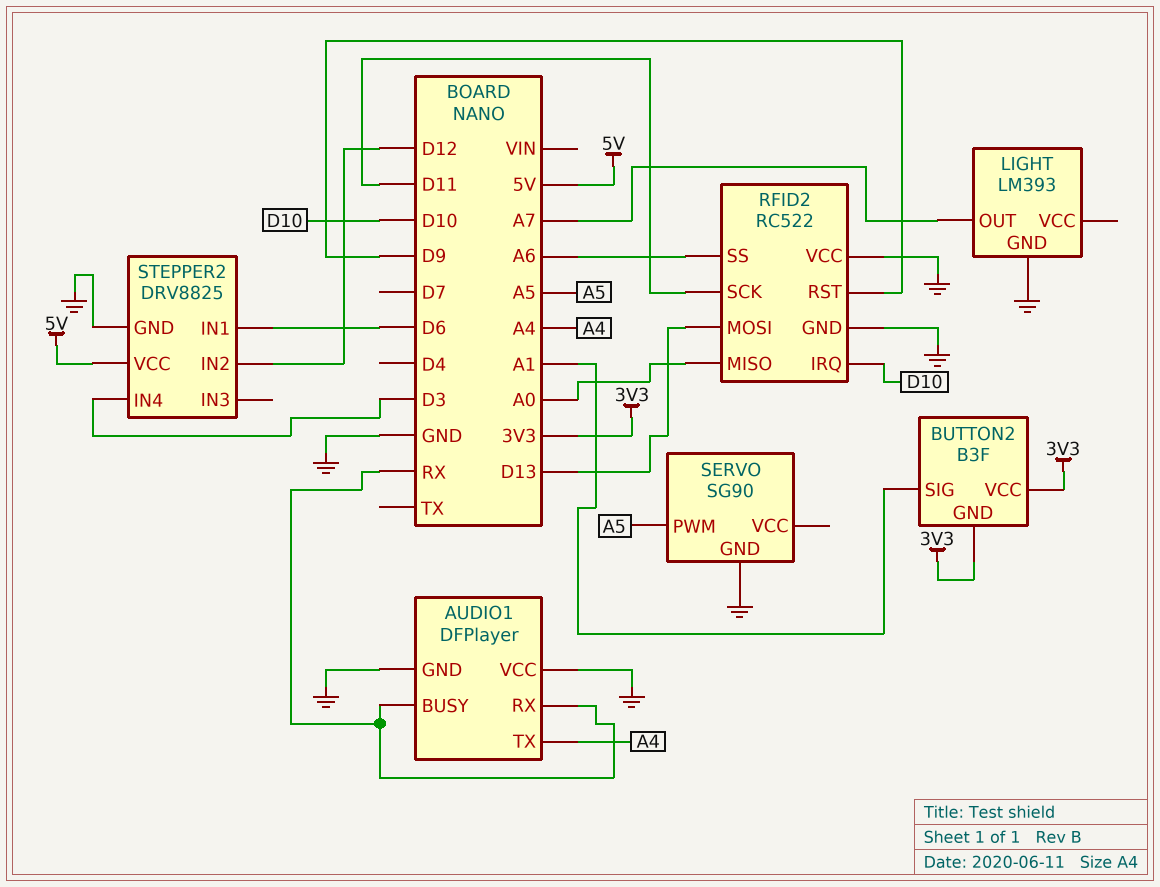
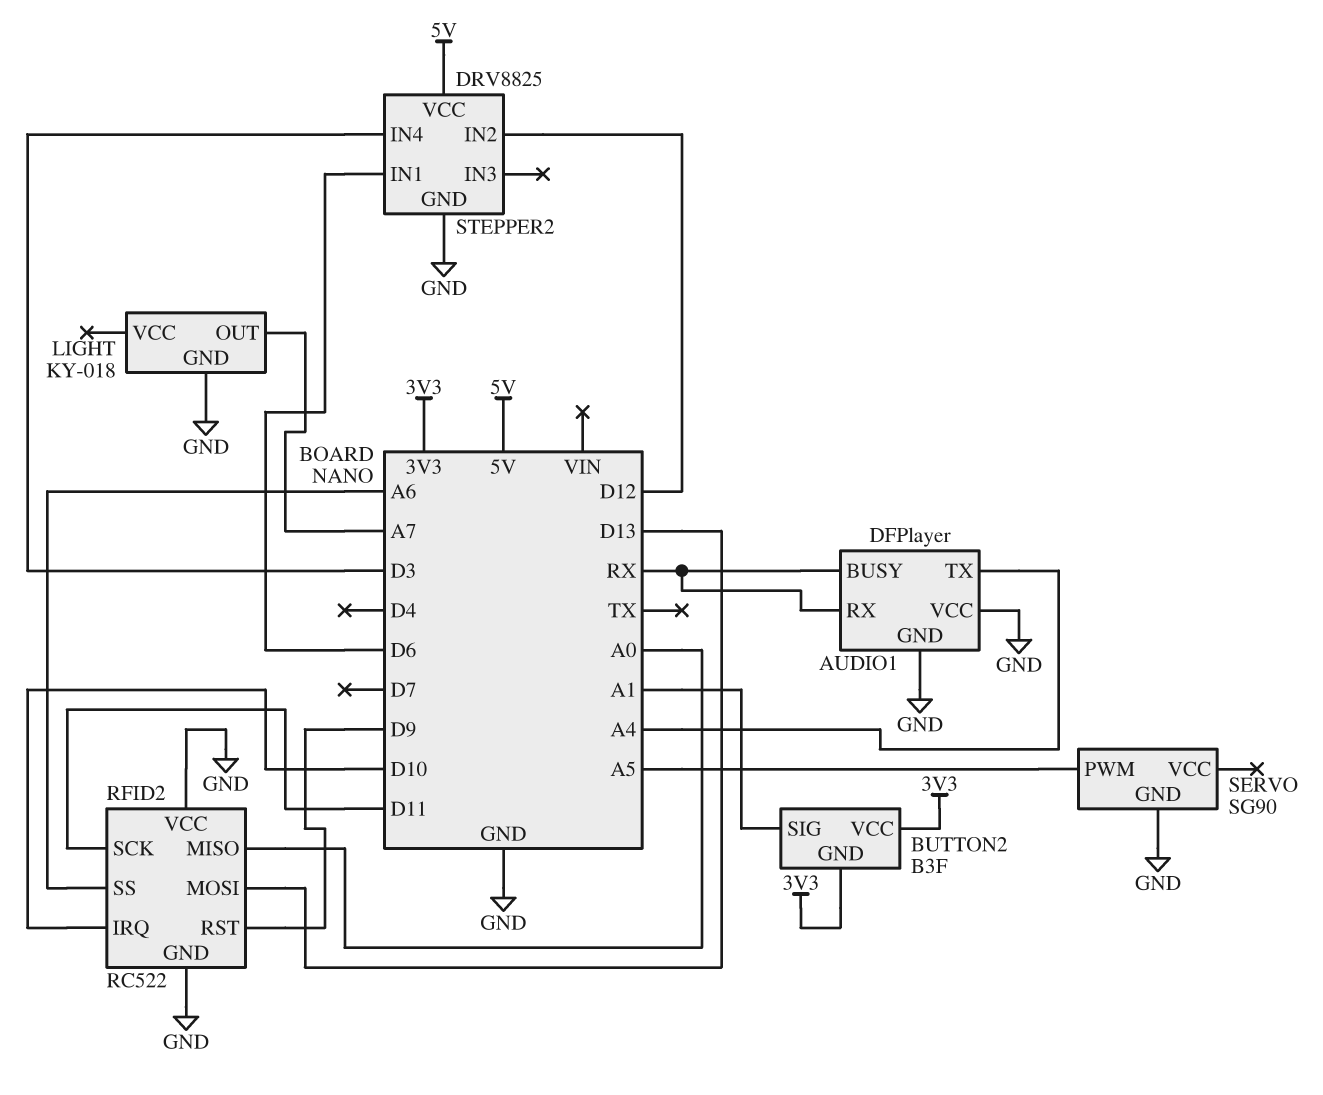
LIGHT: LM393 -> KY-018

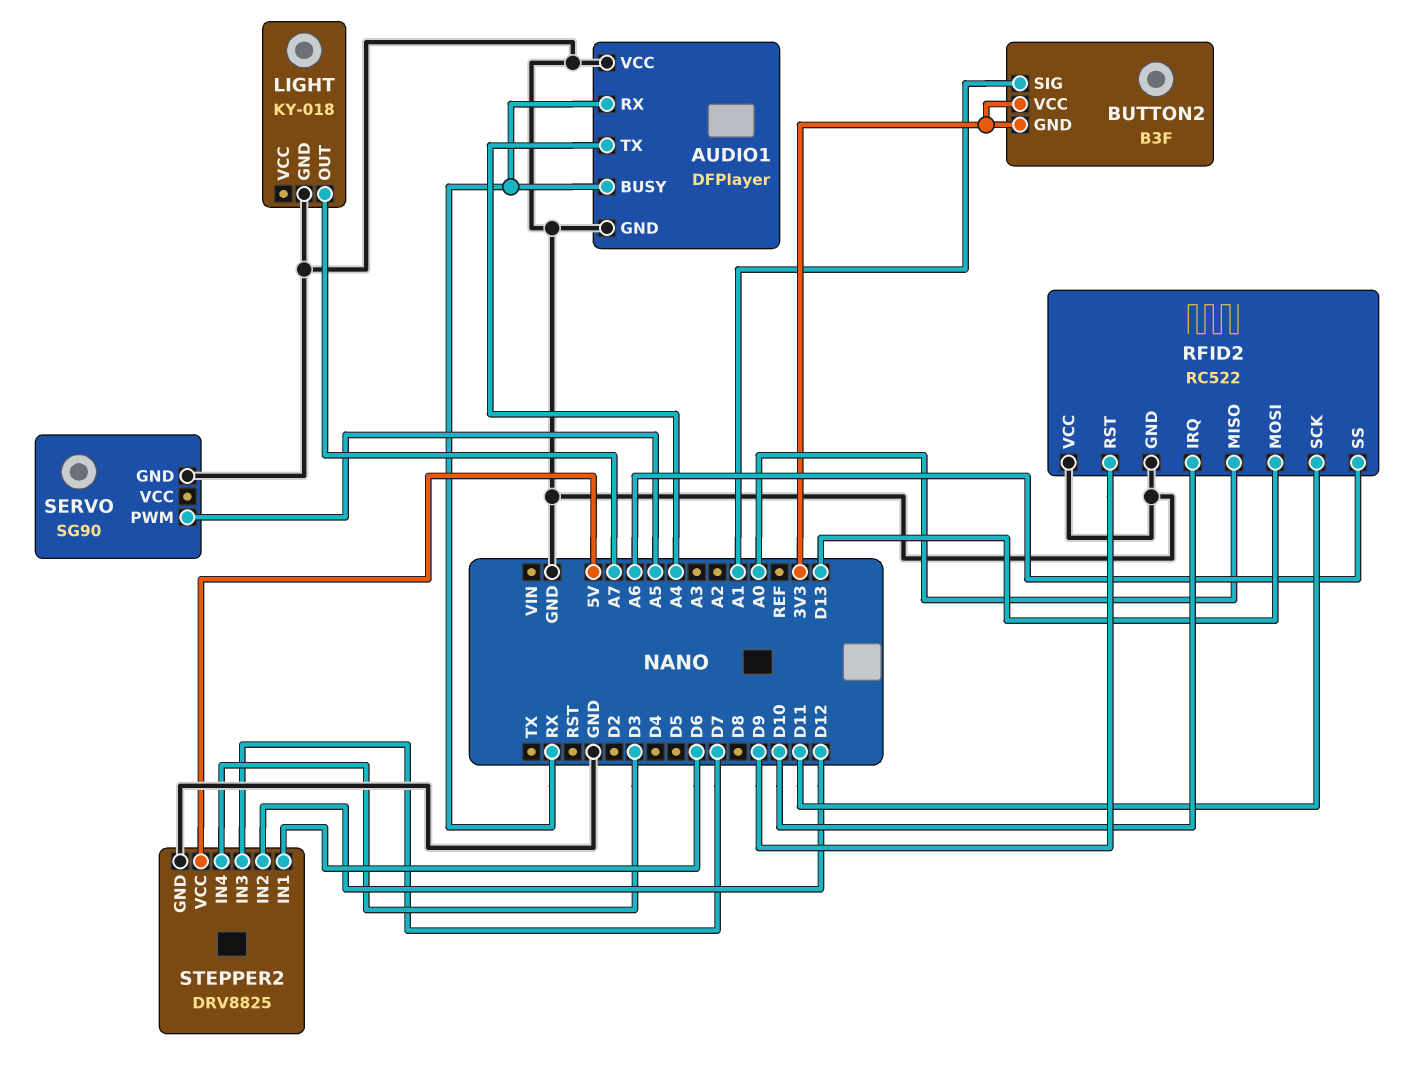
STEPPER2 pin IN3: none -> D7

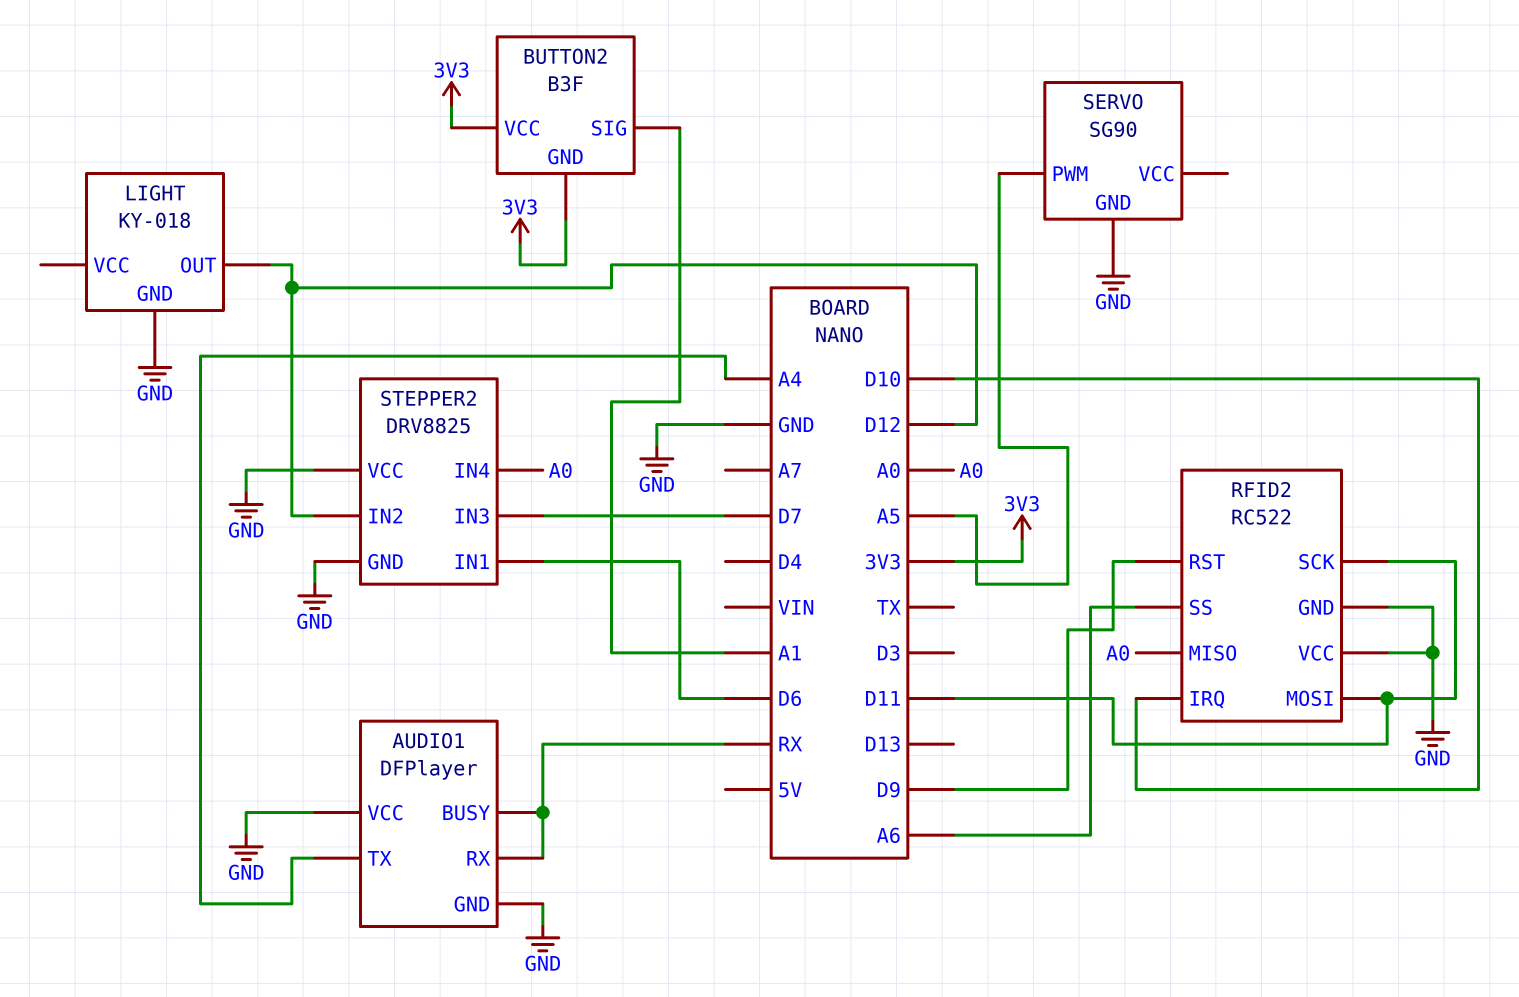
LIGHT pin OUT: A7 -> D12
RFID2 pin MOSI: D13 -> D11
STEPPER2 pin IN4: D3 -> A0
STEPPER2 pin VCC: 5V -> GND

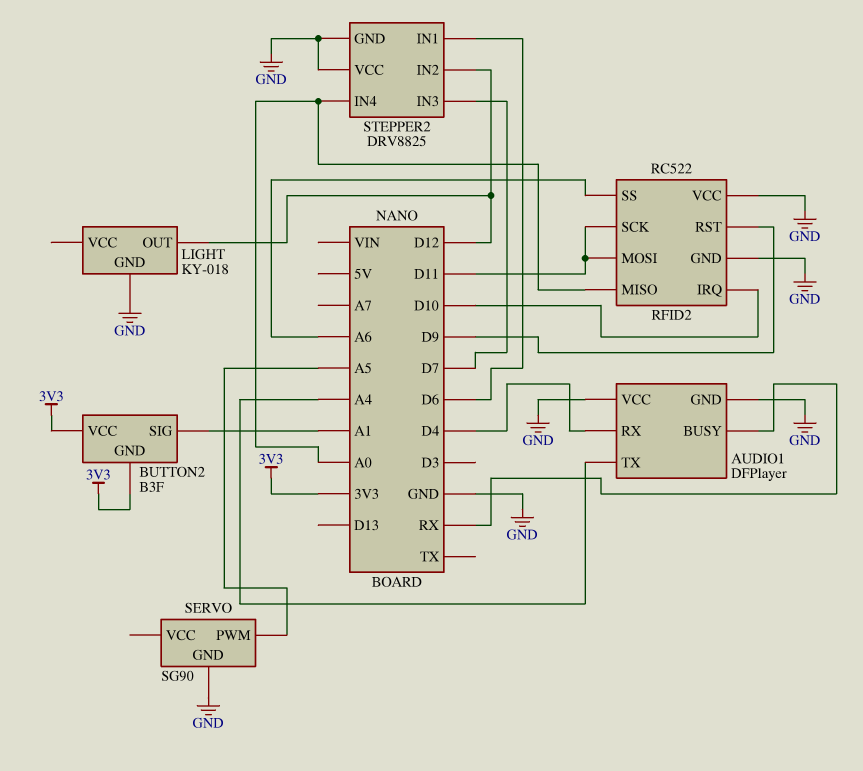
AUDIO1 pin RX: RX -> D4

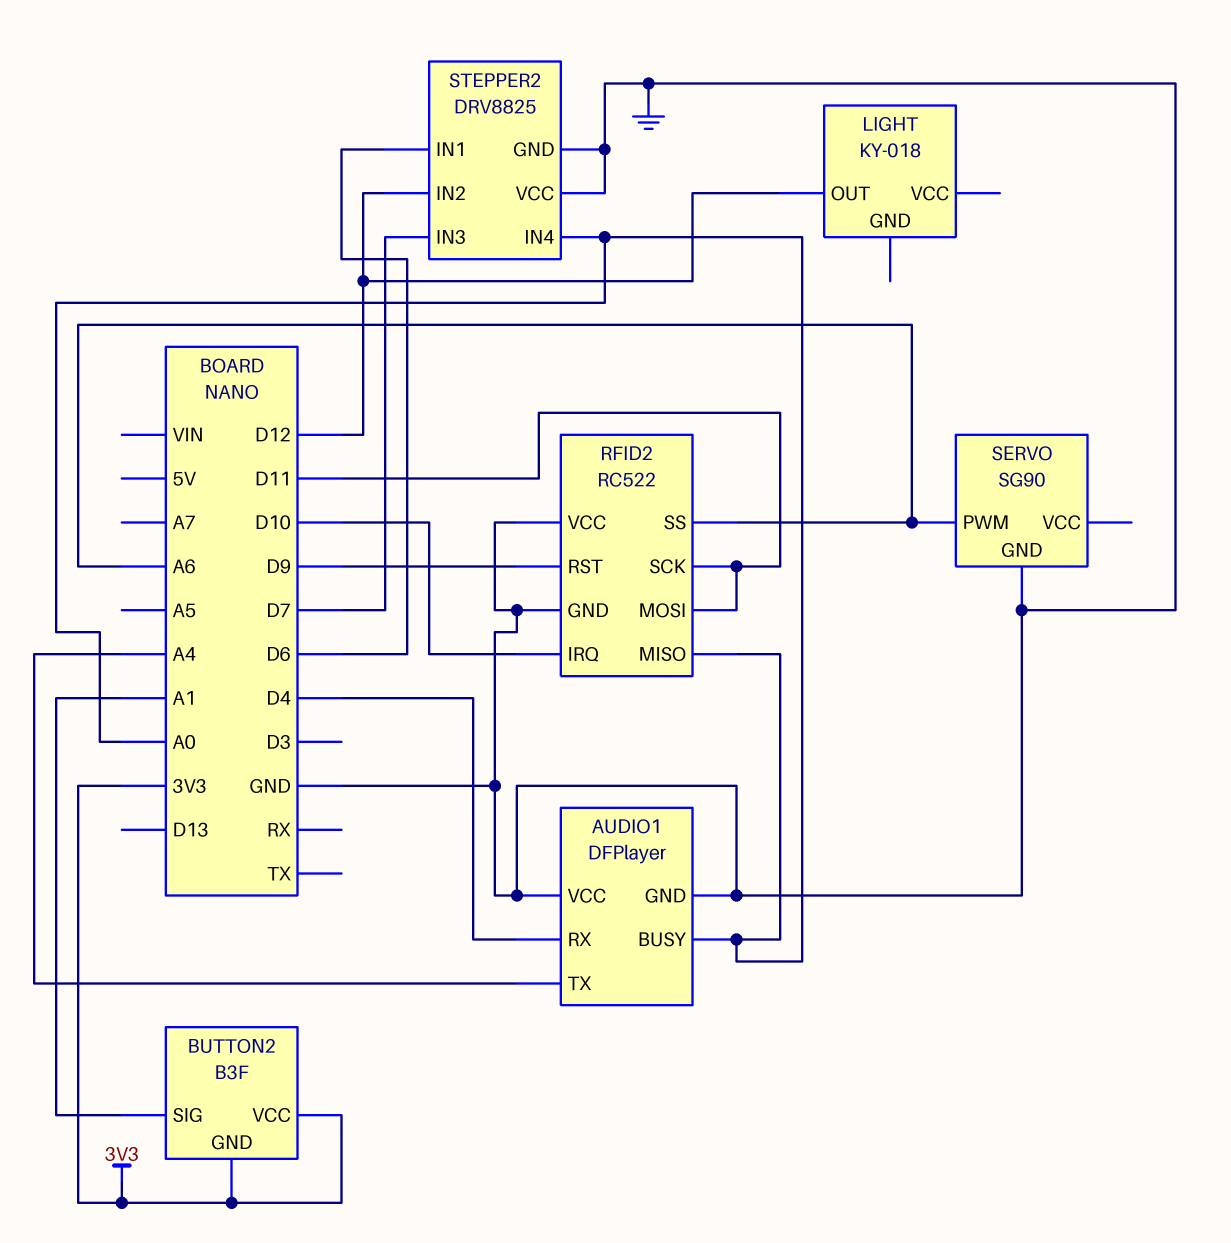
AUDIO1 pin BUSY: RX -> A0
LIGHT pin GND: GND -> none
SERVO pin PWM: A5 -> A6

